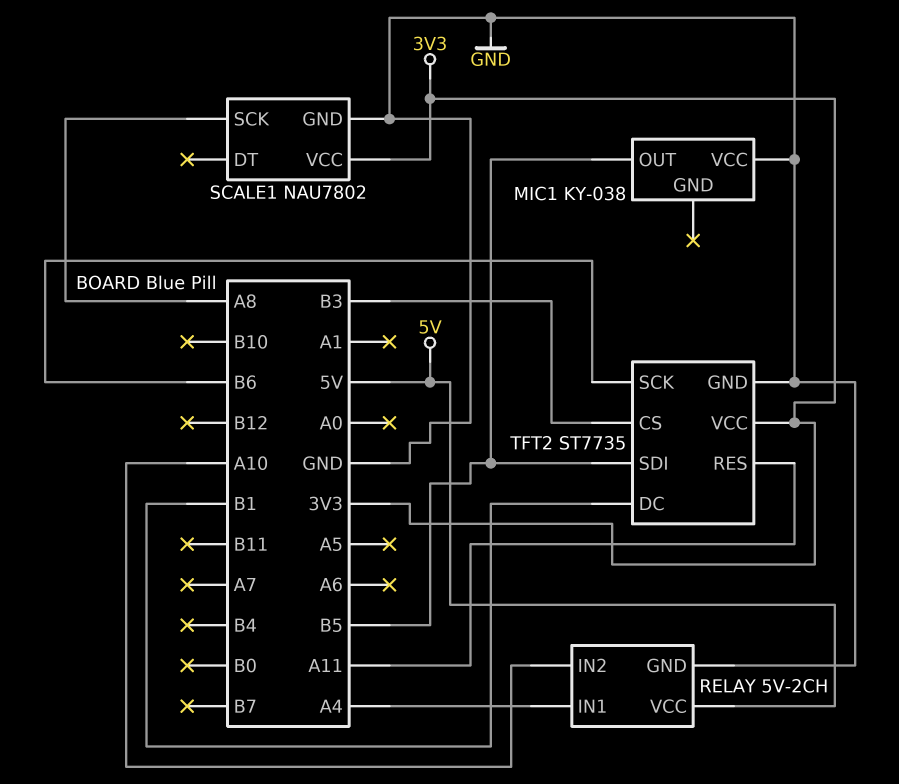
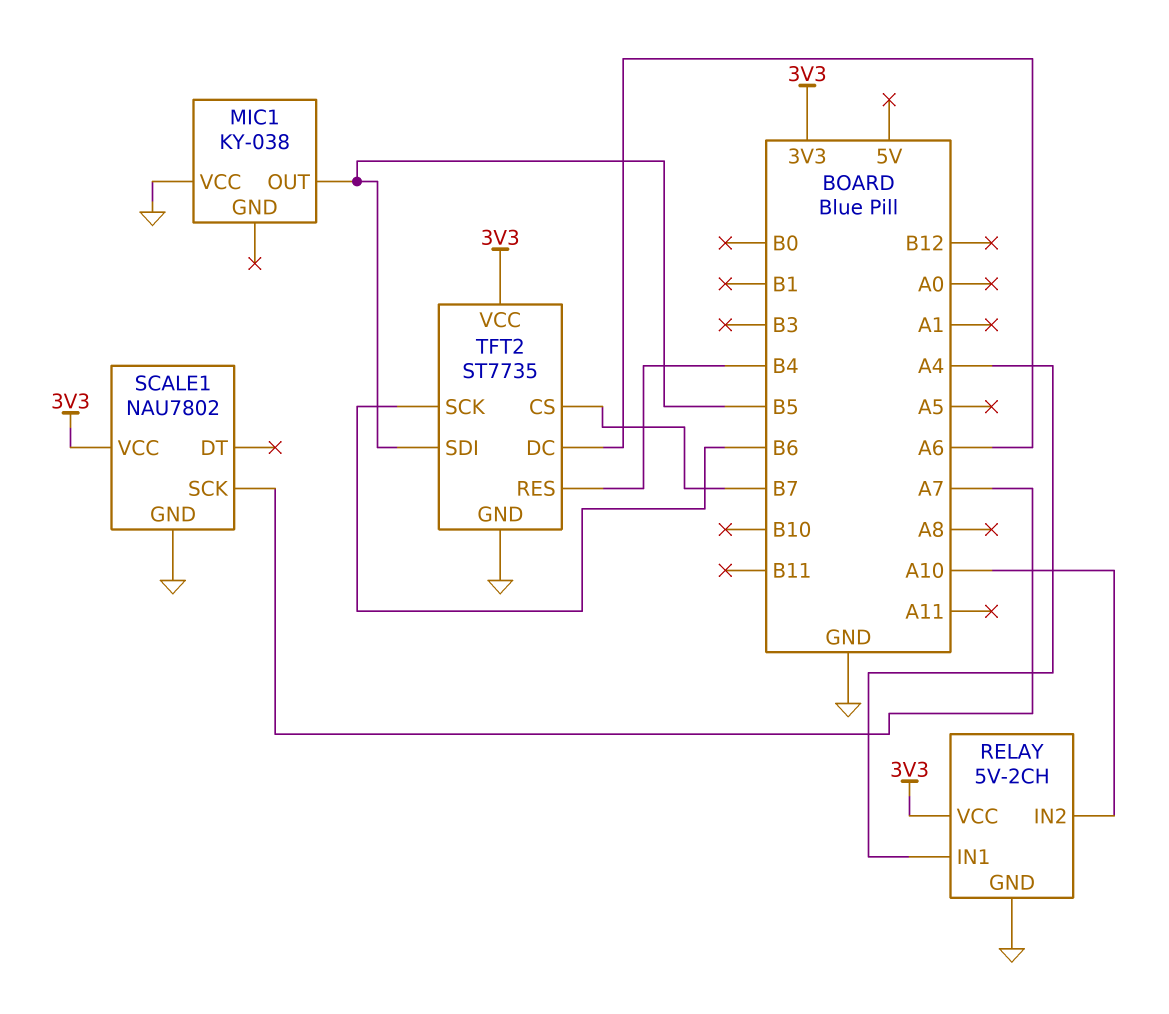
RELAY pin VCC: 5V -> 3V3
SCALE1 pin SCK: A8 -> A7
TFT2 pin CS: B3 -> B7
TFT2 pin DC: B1 -> A6
TFT2 pin RES: A11 -> B4

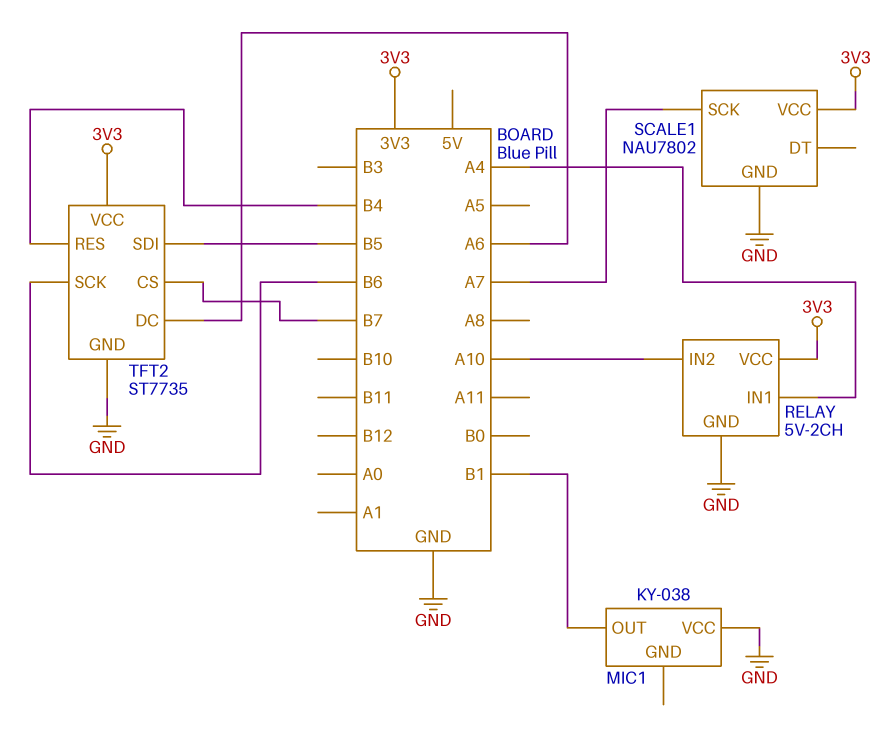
MIC1 pin OUT: B5 -> B1

